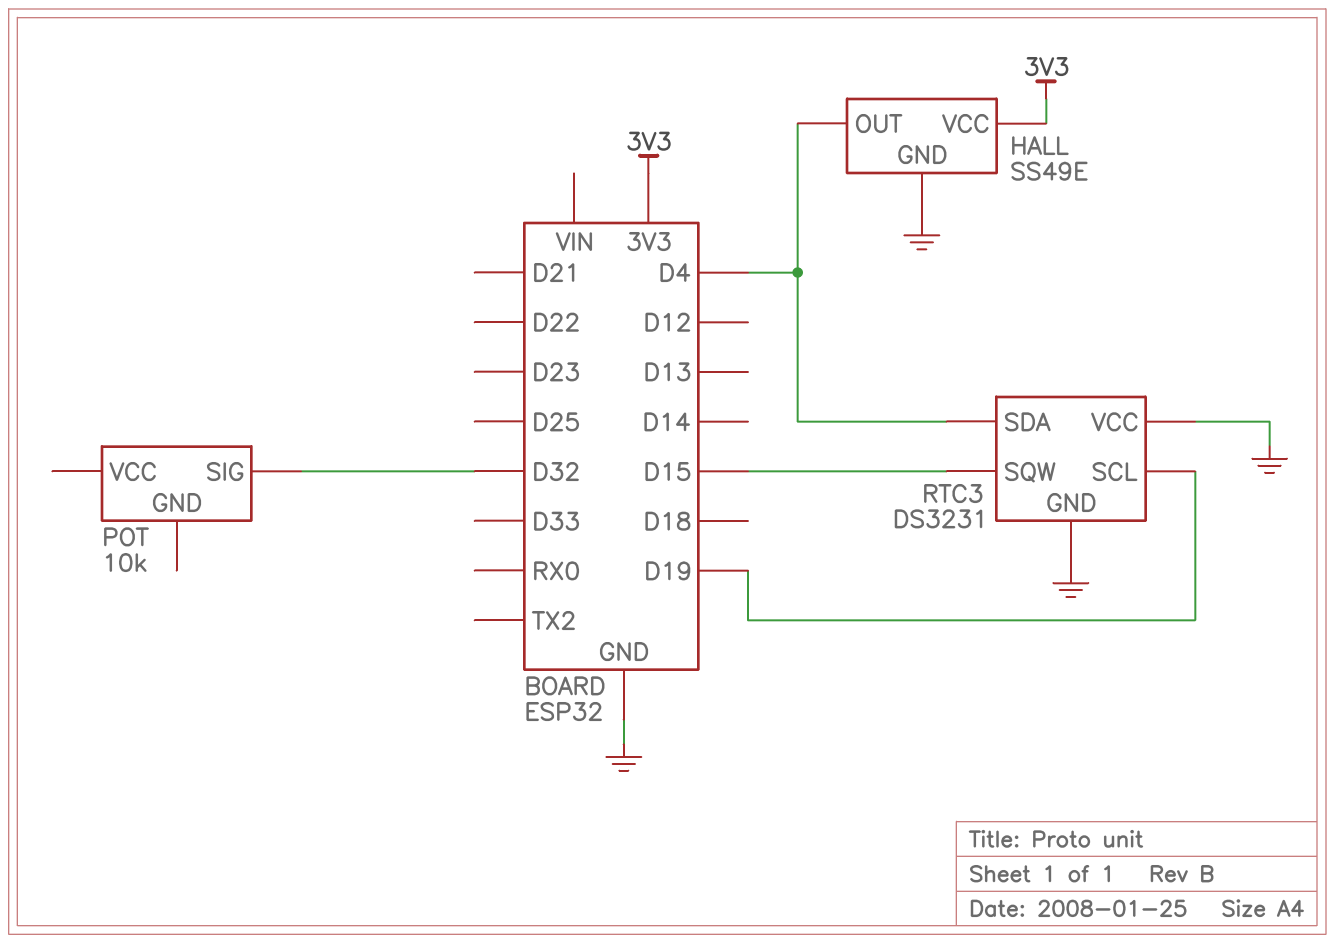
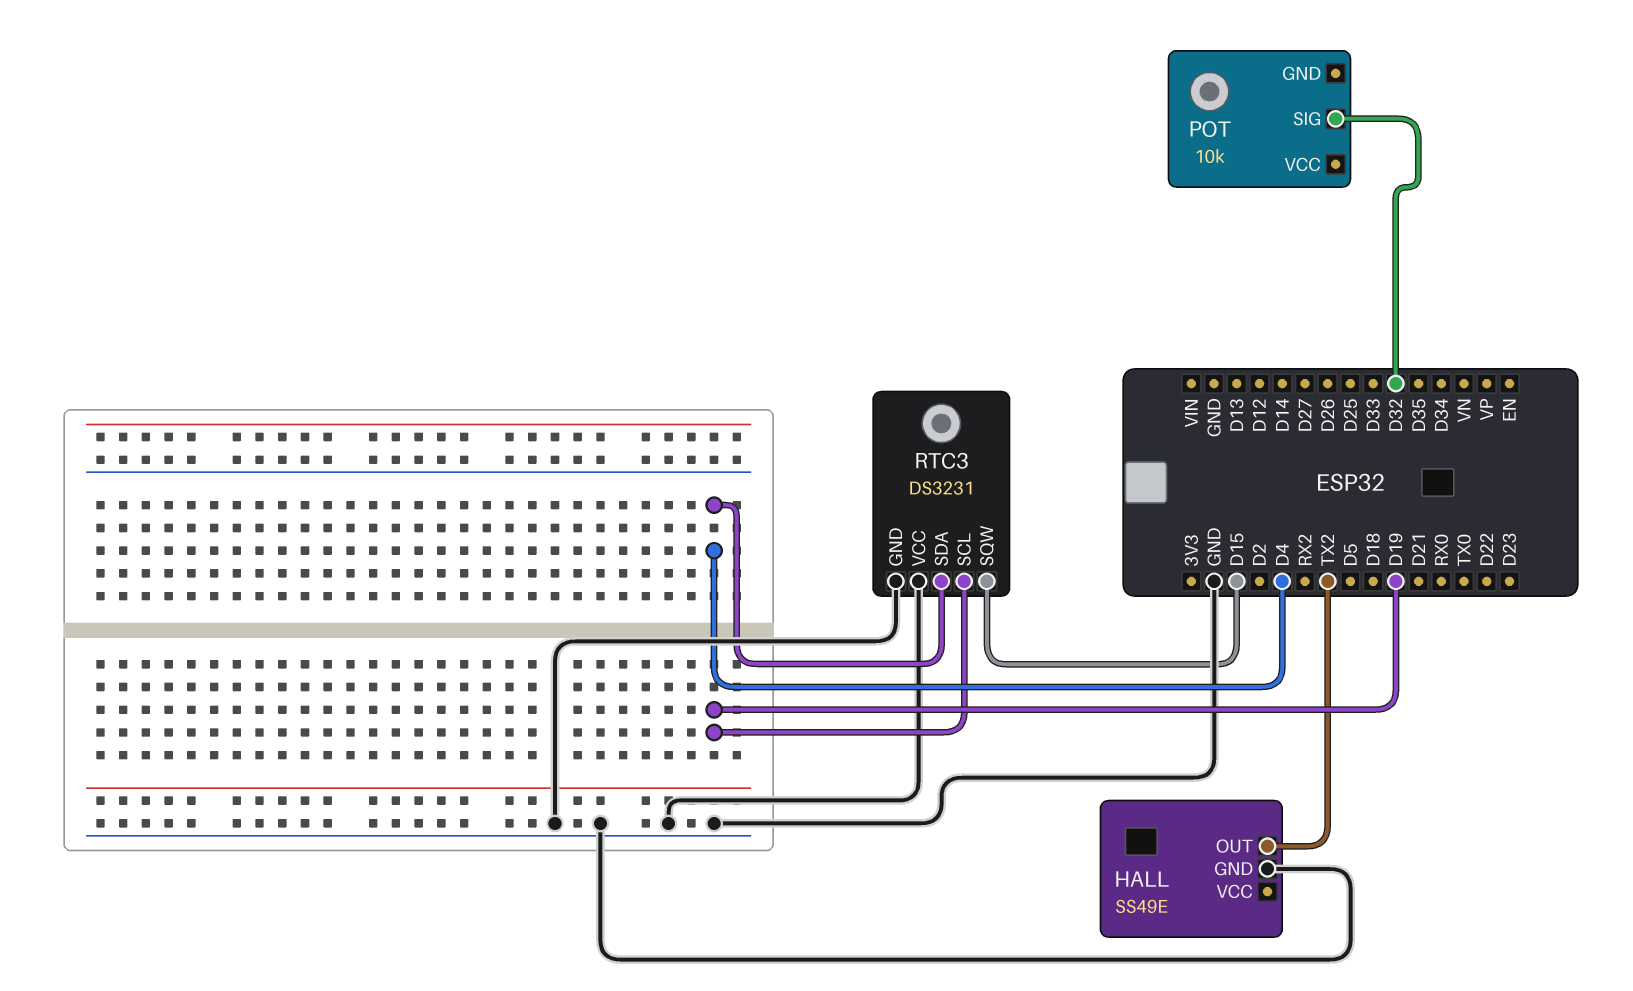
HALL pin OUT: D4 -> TX2
HALL pin VCC: 3V3 -> none

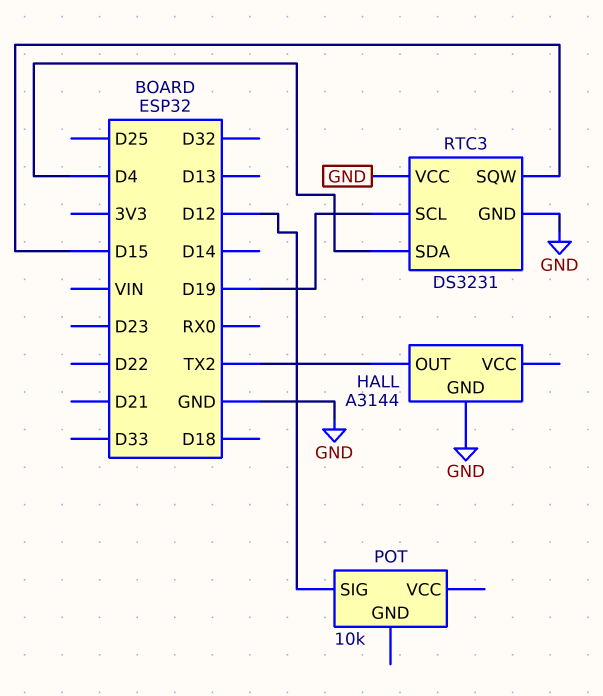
HALL: SS49E -> A3144
POT pin SIG: D32 -> D12

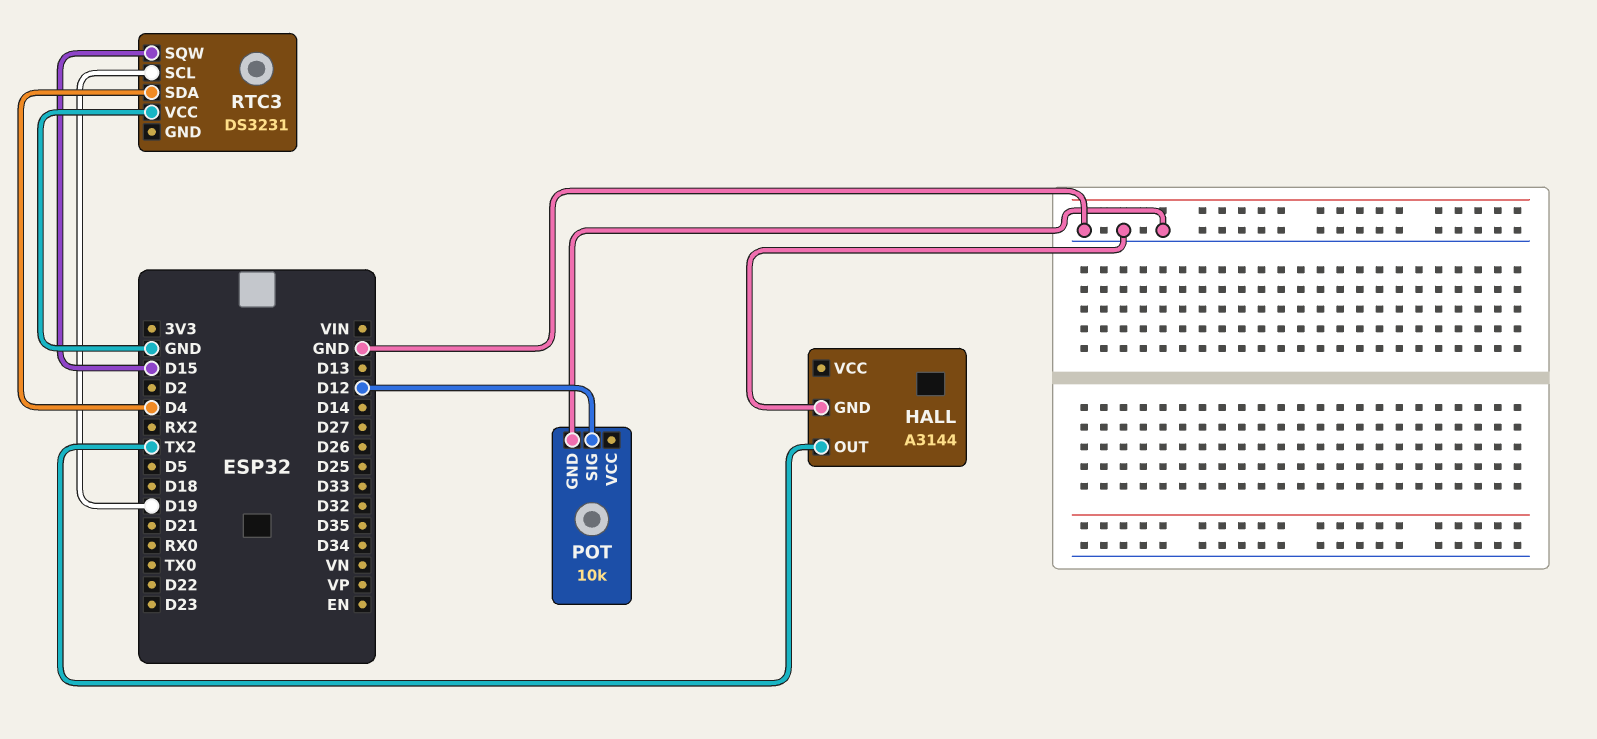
POT pin GND: none -> GND
RTC3 pin GND: GND -> none

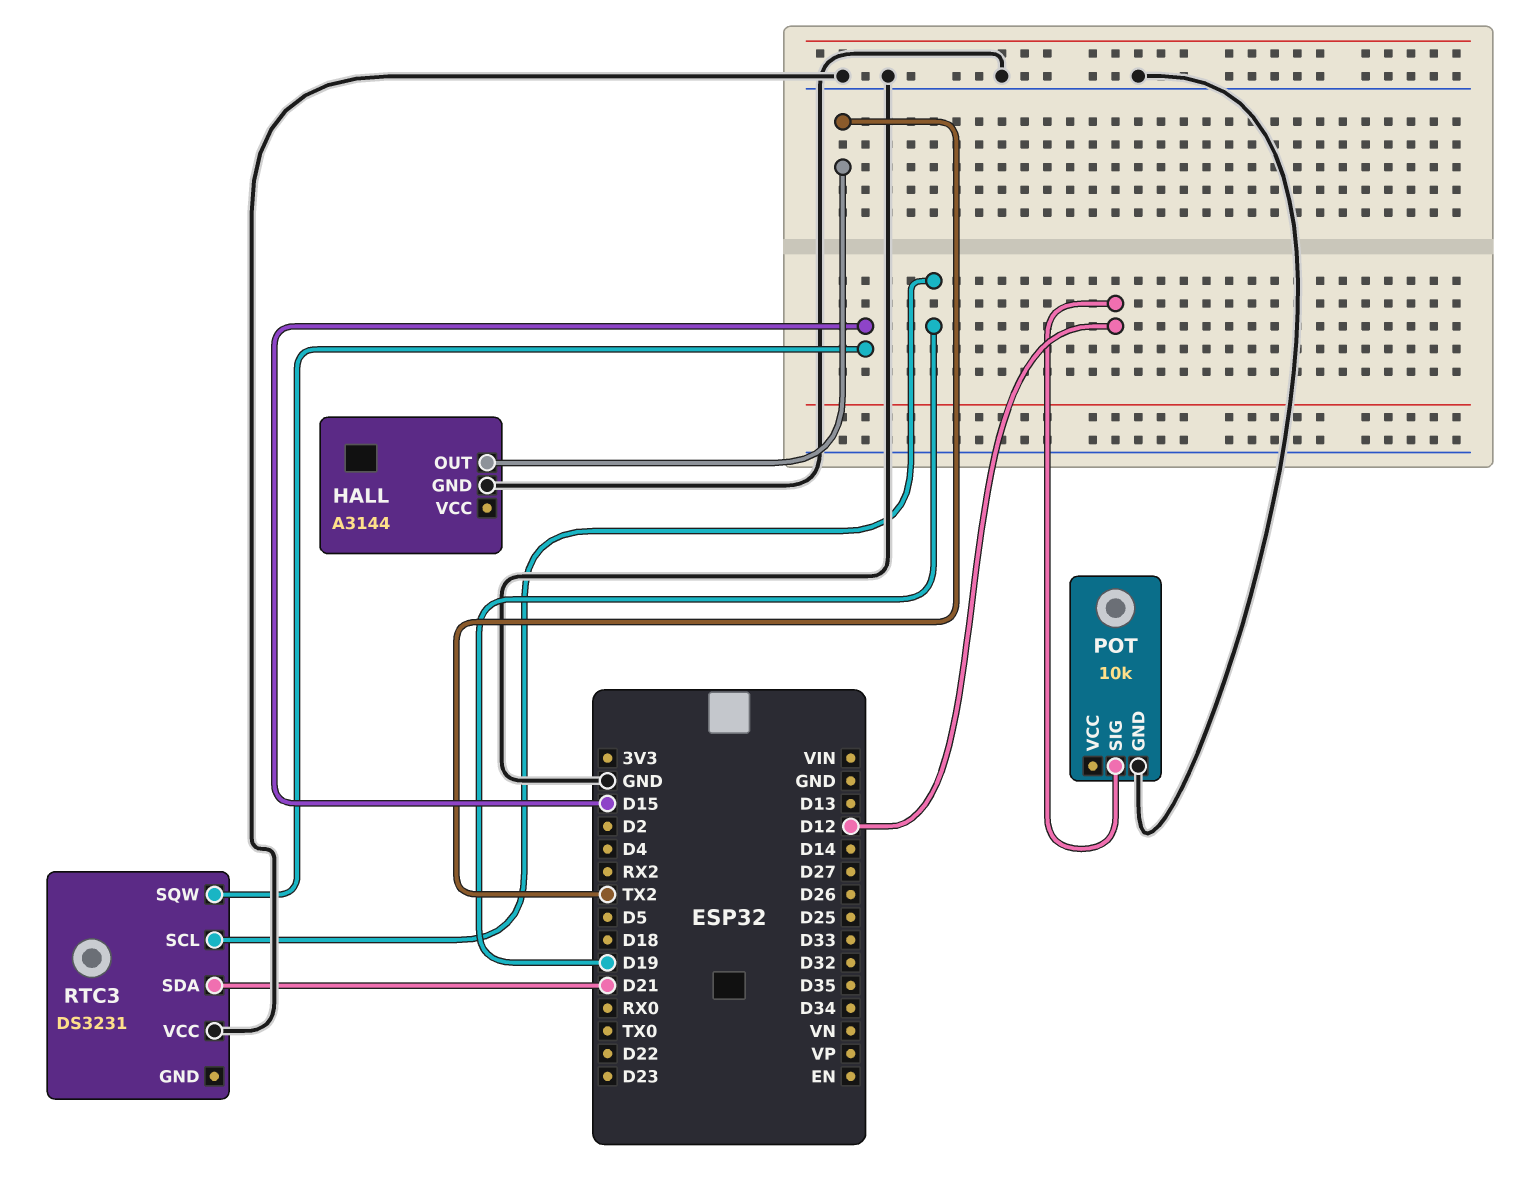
RTC3 pin SDA: D4 -> D21

